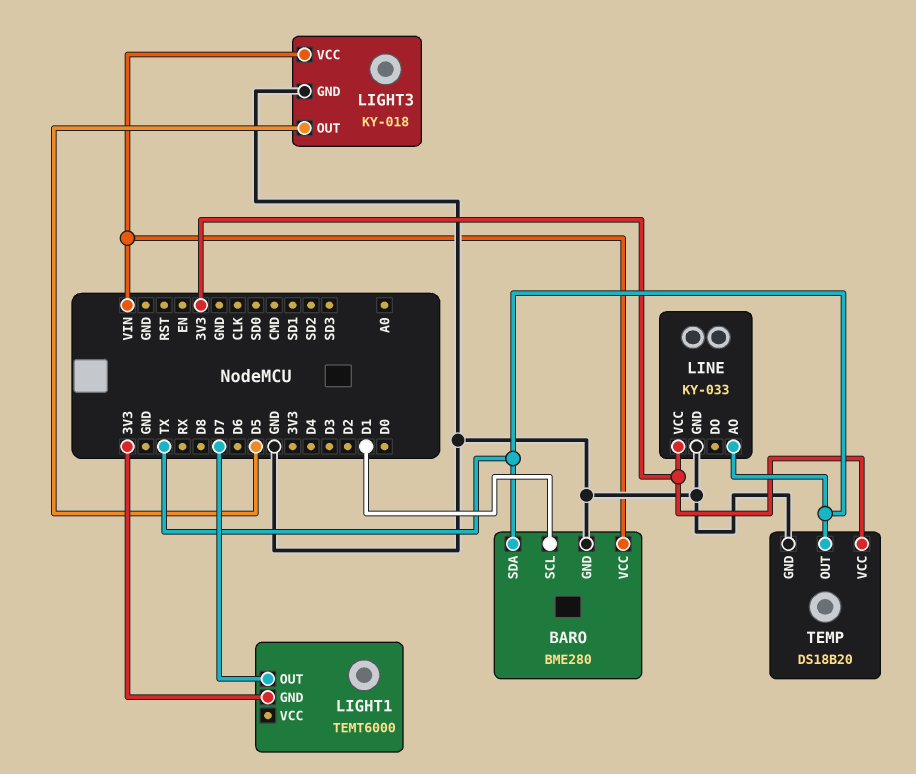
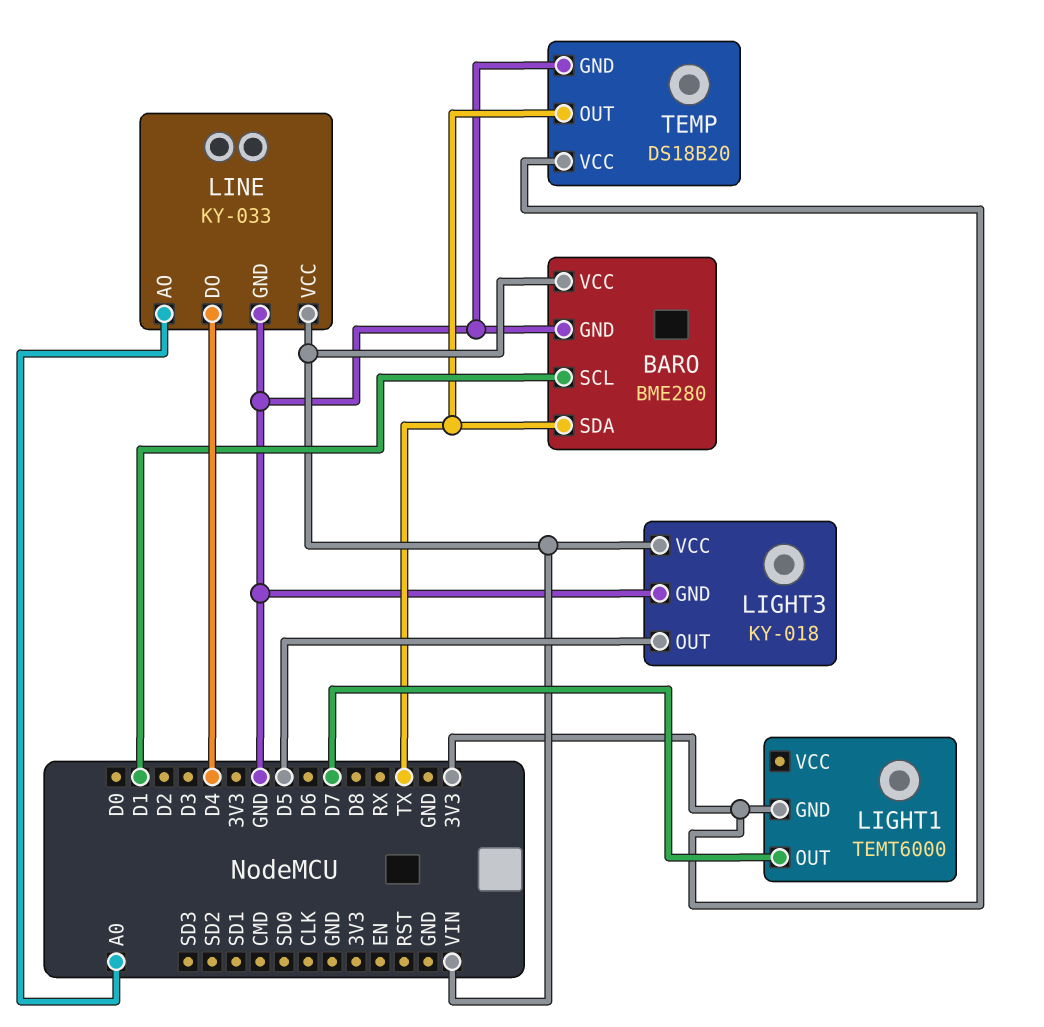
LINE pin AO: TX -> A0
LINE pin DO: none -> D4
LINE pin VCC: 3V3 -> VIN

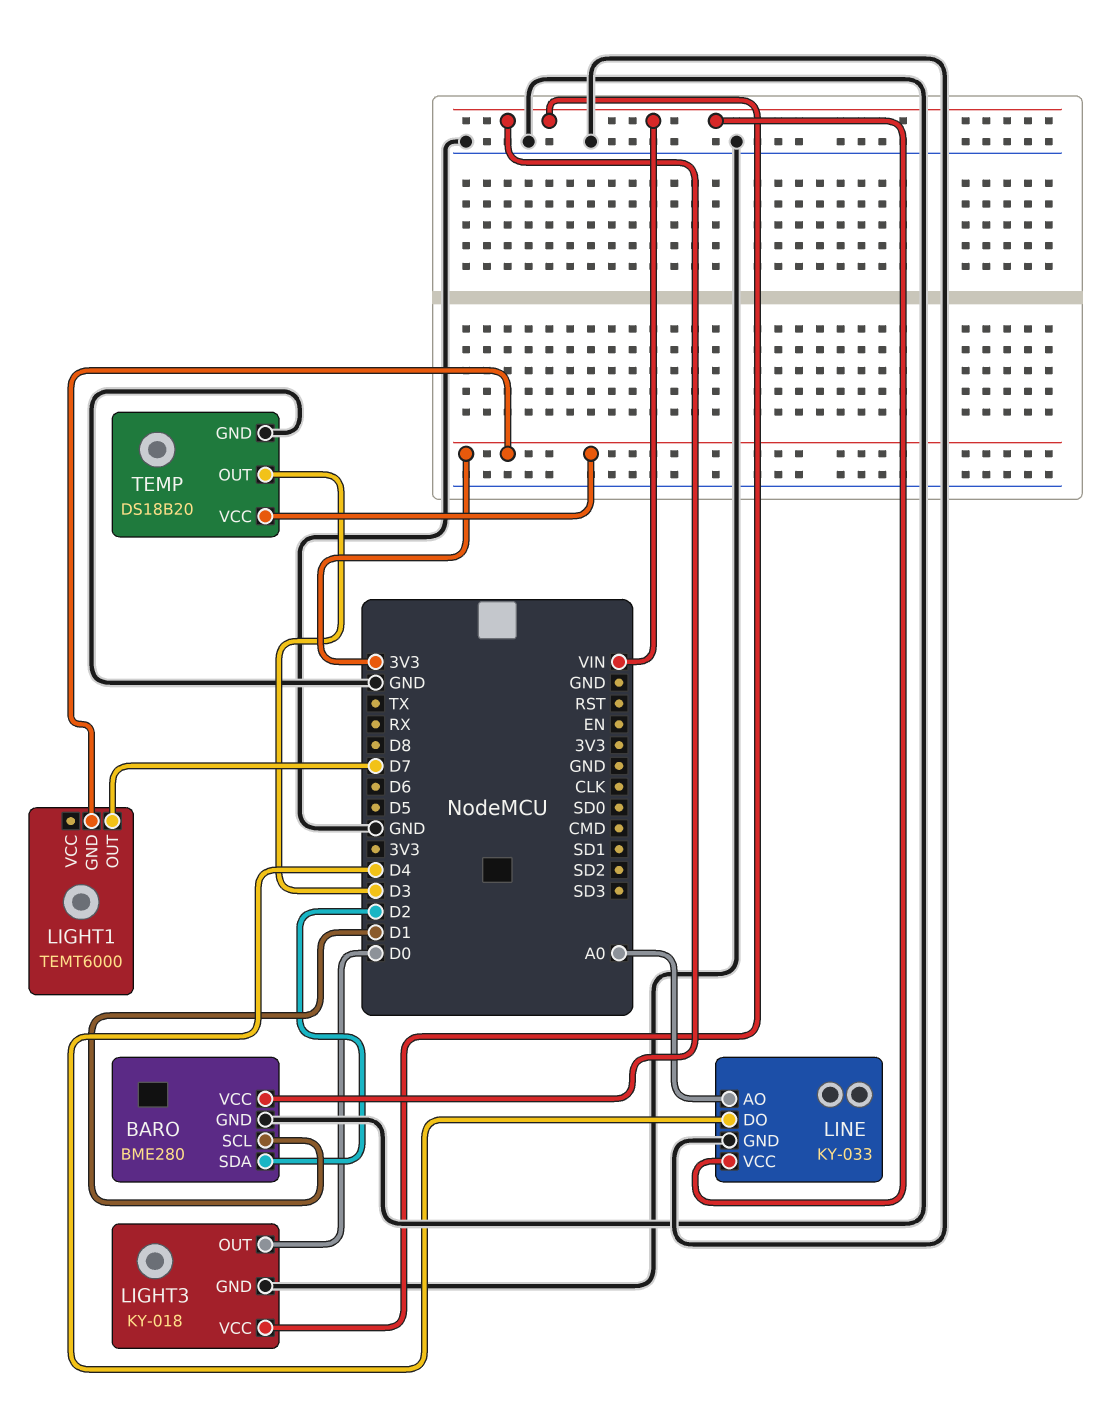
BARO pin SDA: TX -> D2
LIGHT3 pin OUT: D5 -> D0
TEMP pin OUT: TX -> D3

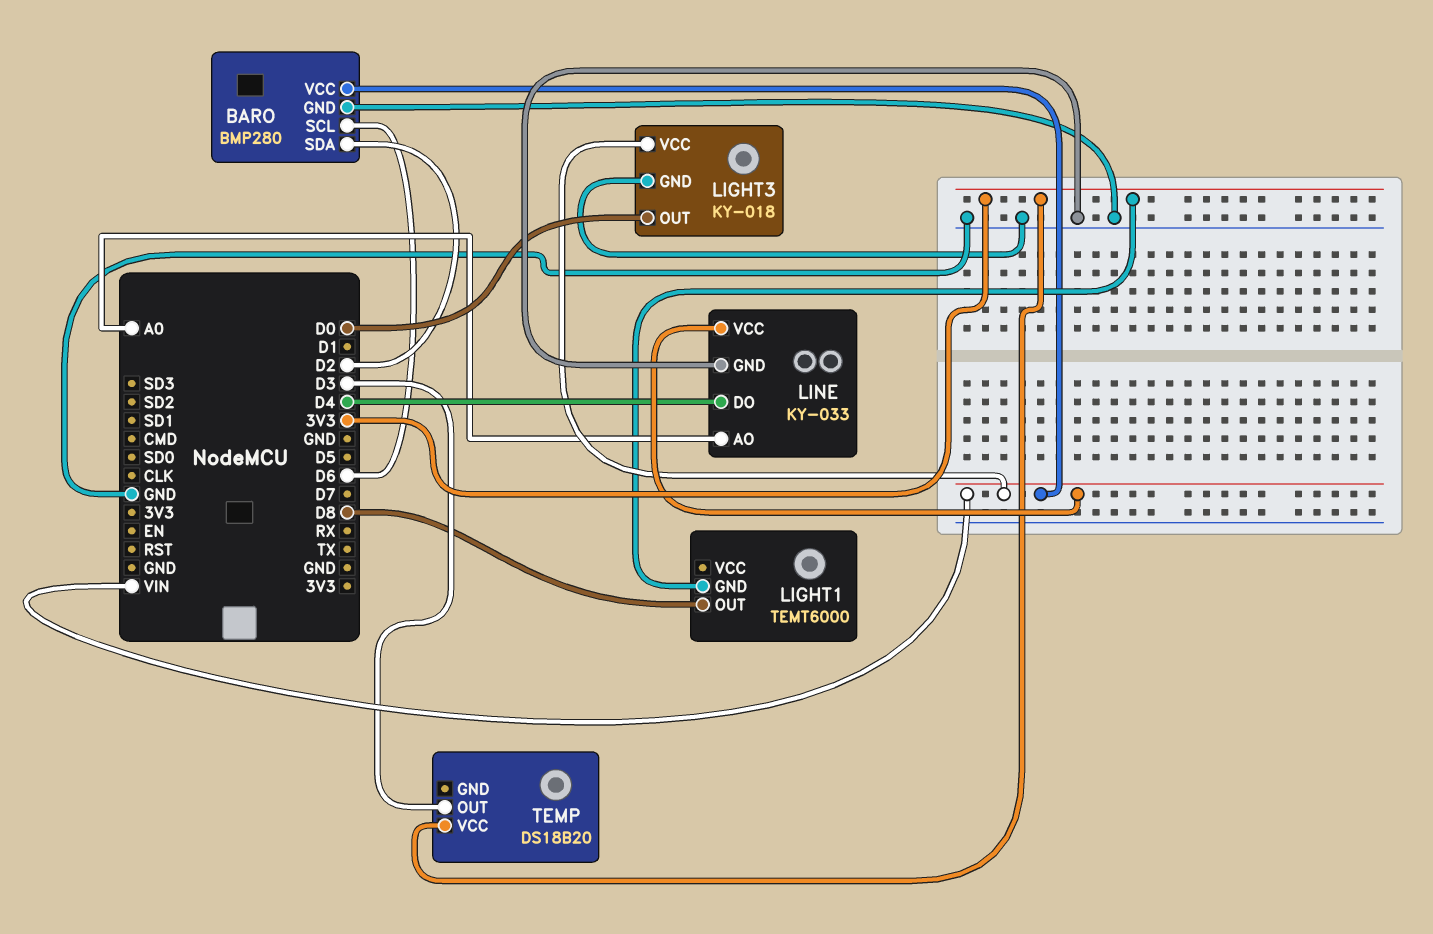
BARO: BME280 -> BMP280
BARO pin SCL: D1 -> D6
LIGHT1 pin OUT: D7 -> D8
TEMP pin GND: GND -> none

